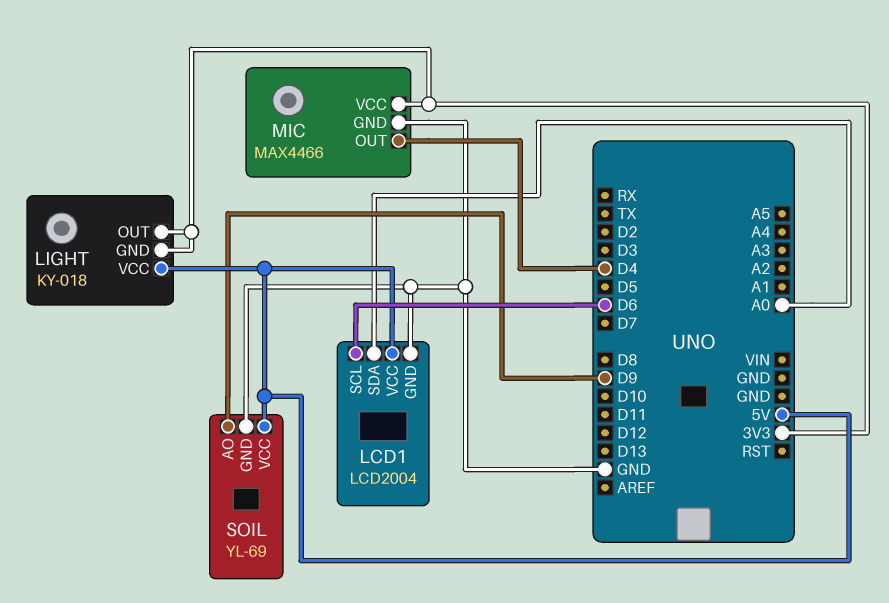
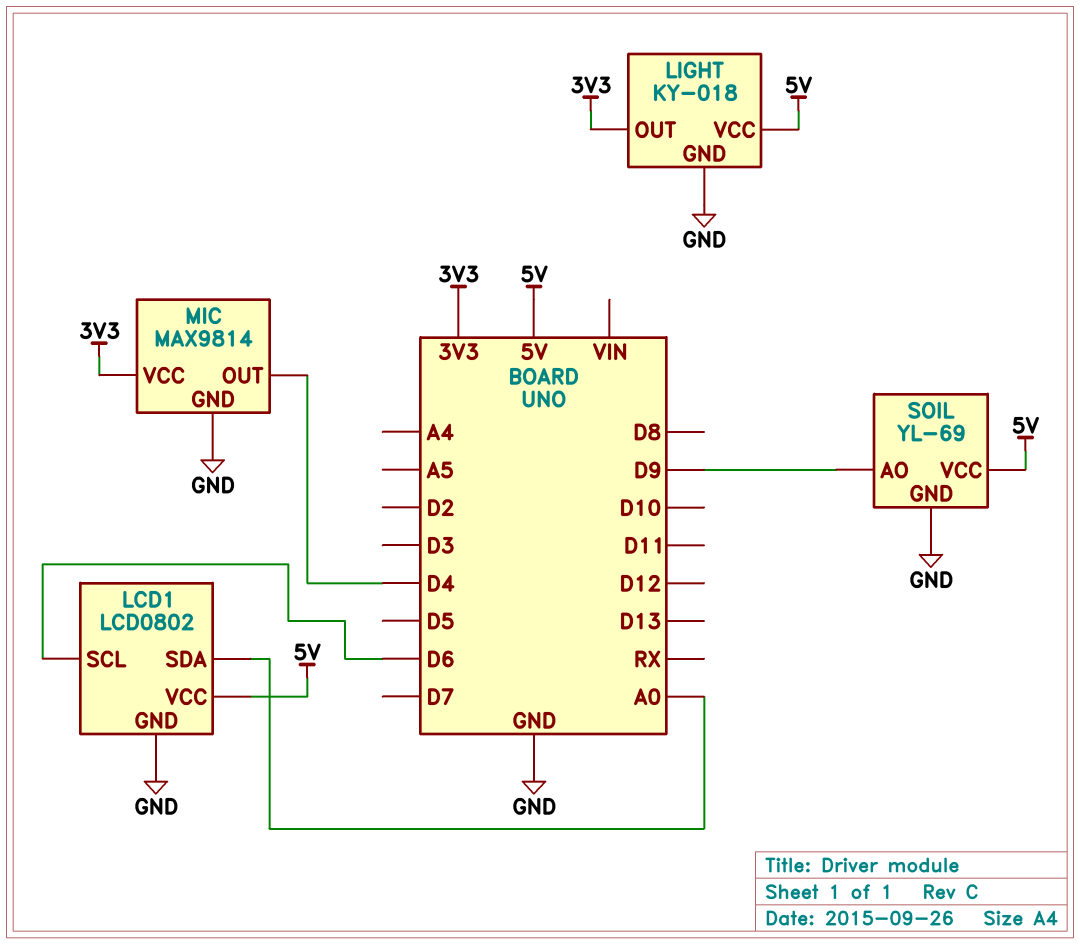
LCD1: LCD2004 -> LCD0802
LIGHT pin GND: 3V3 -> GND
MIC: MAX4466 -> MAX9814

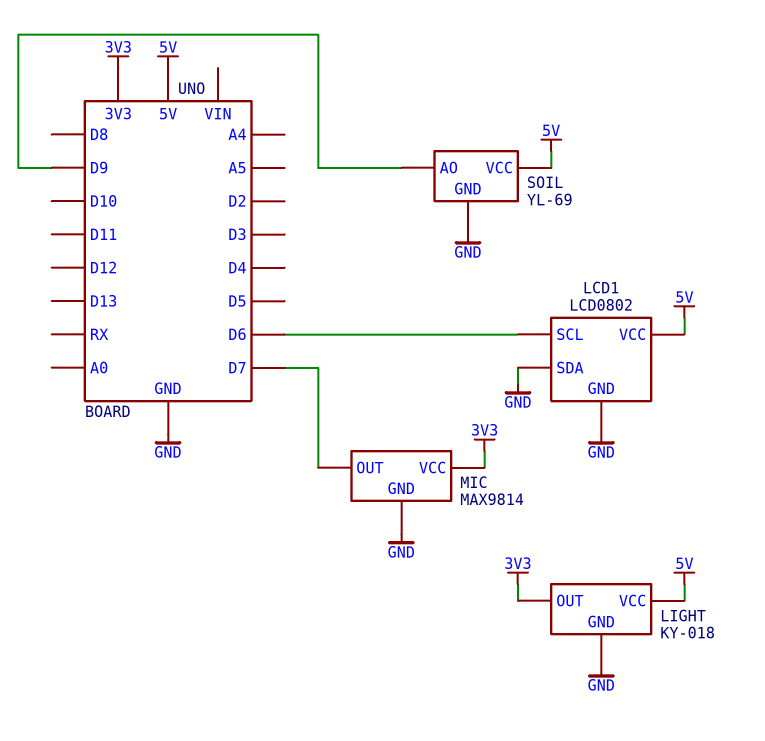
LCD1 pin SDA: A0 -> GND
MIC pin OUT: D4 -> D7

